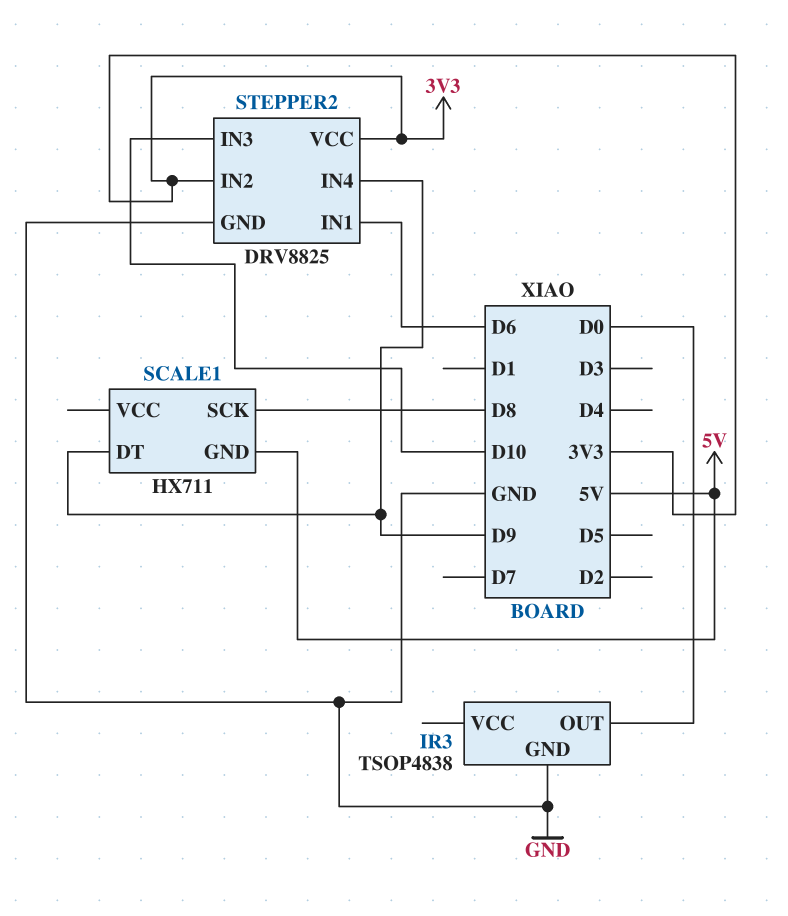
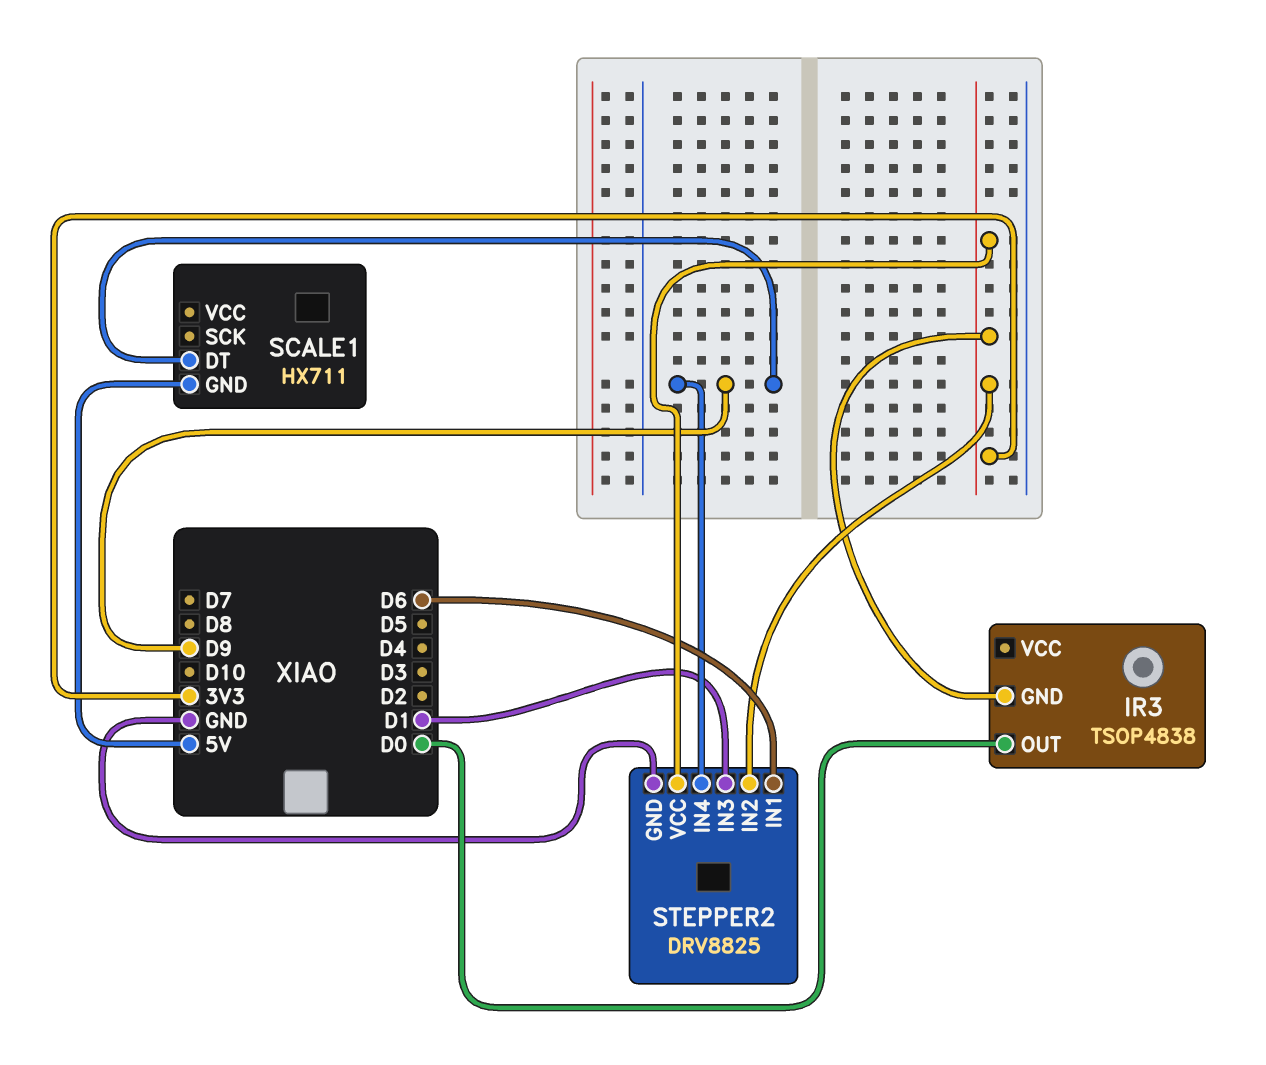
IR3 pin GND: GND -> 3V3
SCALE1 pin SCK: D8 -> none
STEPPER2 pin IN3: D10 -> D1

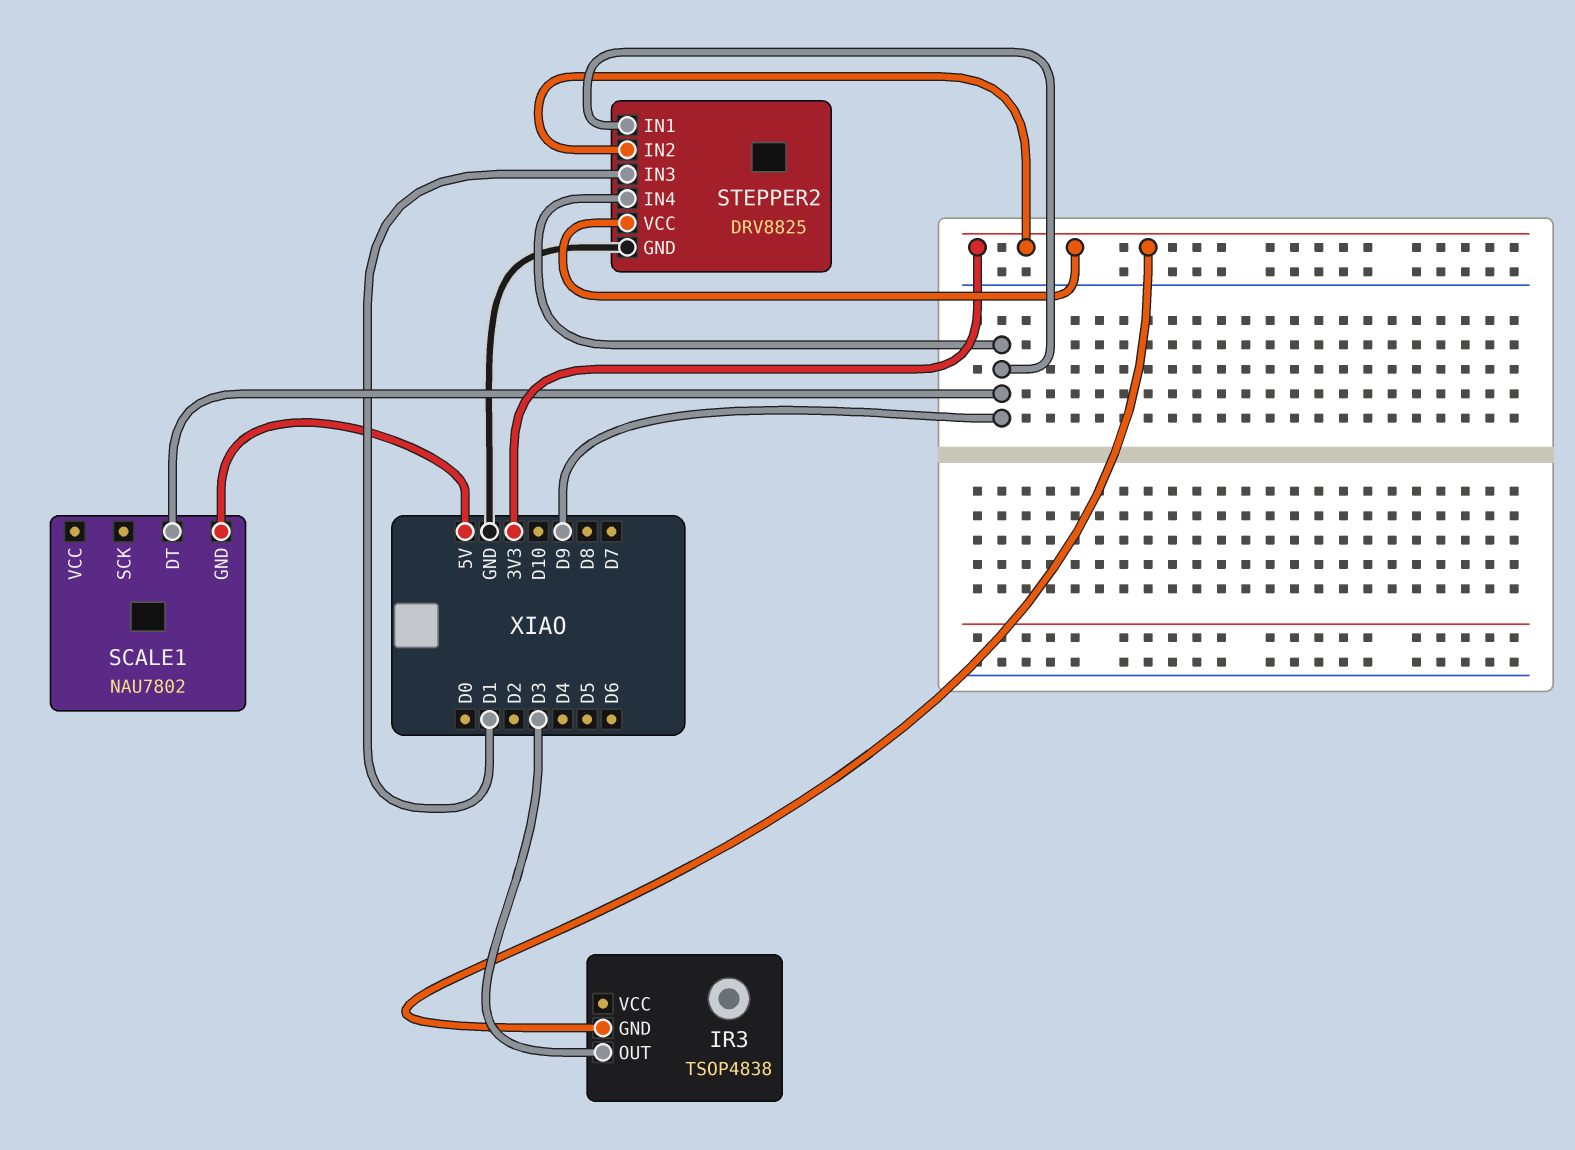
IR3 pin OUT: D0 -> D3
SCALE1: HX711 -> NAU7802
STEPPER2 pin IN1: D6 -> D9

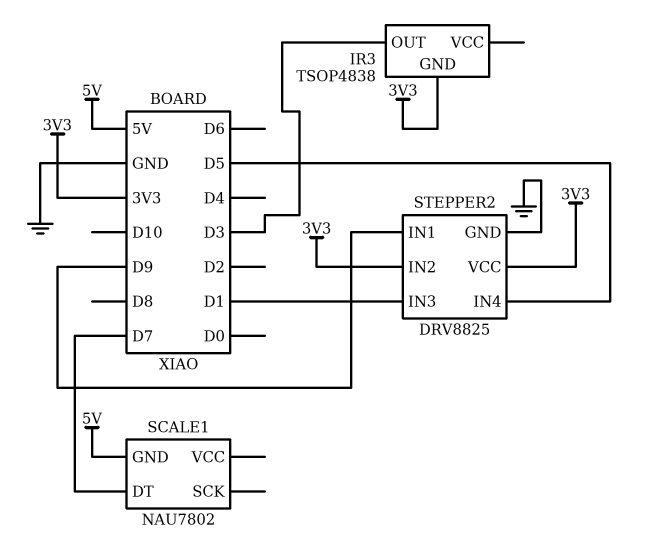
SCALE1 pin DT: D9 -> D7
STEPPER2 pin IN4: D9 -> D5

